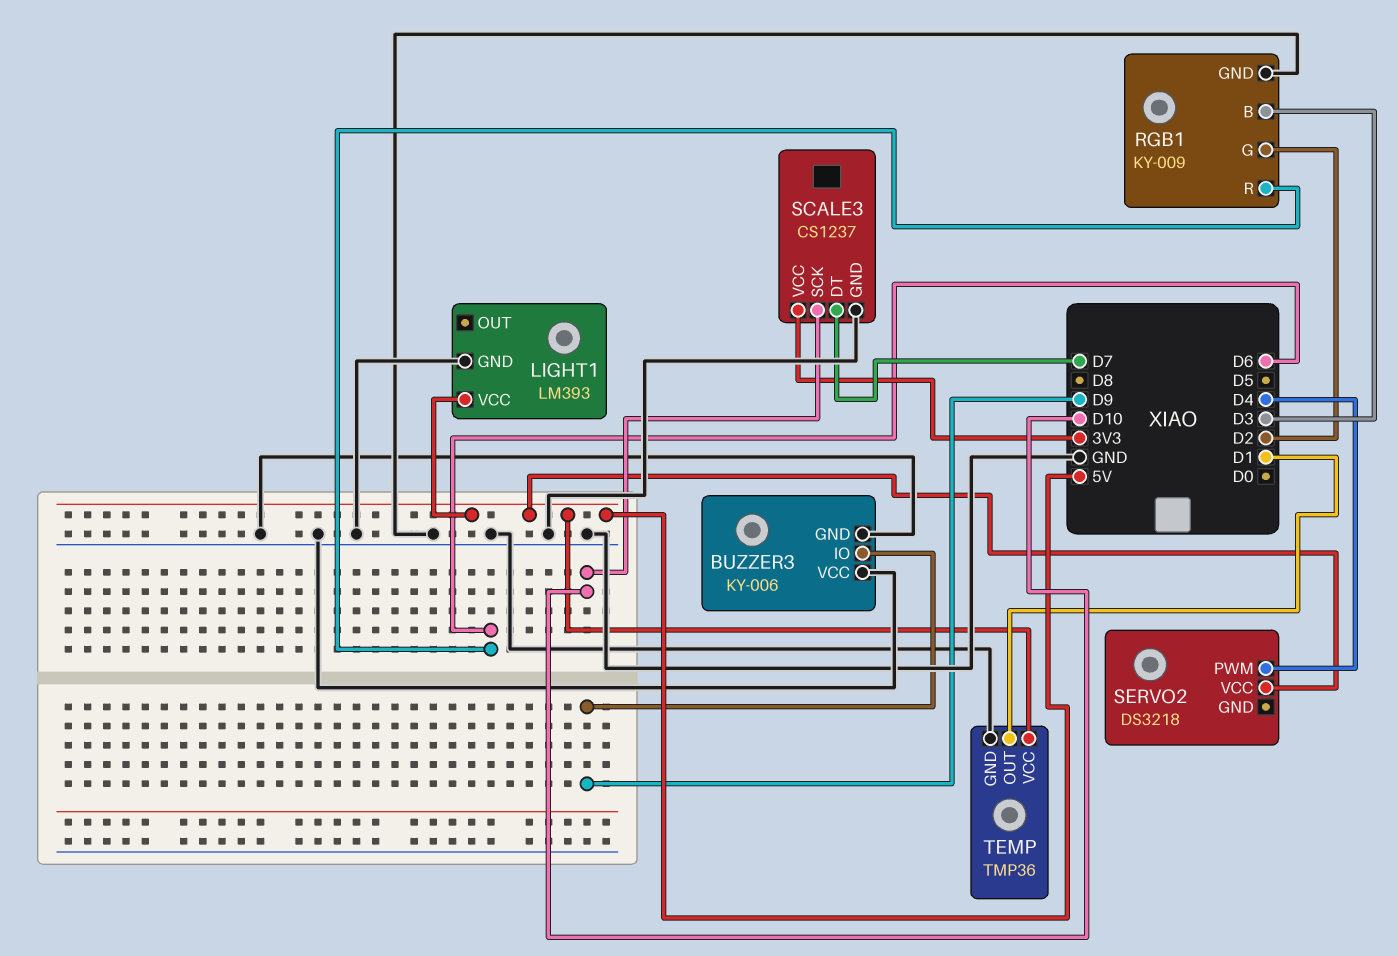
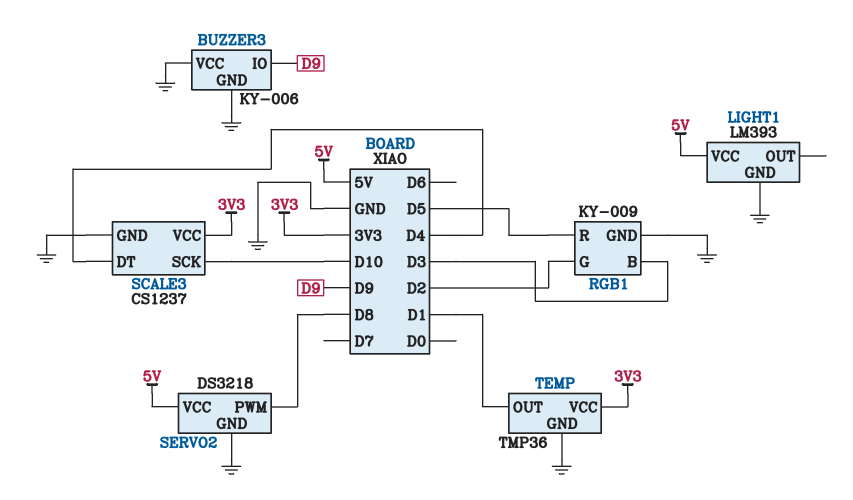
RGB1 pin R: D6 -> D5
SCALE3 pin DT: D7 -> D4
SERVO2 pin GND: none -> GND
SERVO2 pin PWM: D4 -> D8
TEMP pin VCC: 5V -> 3V3

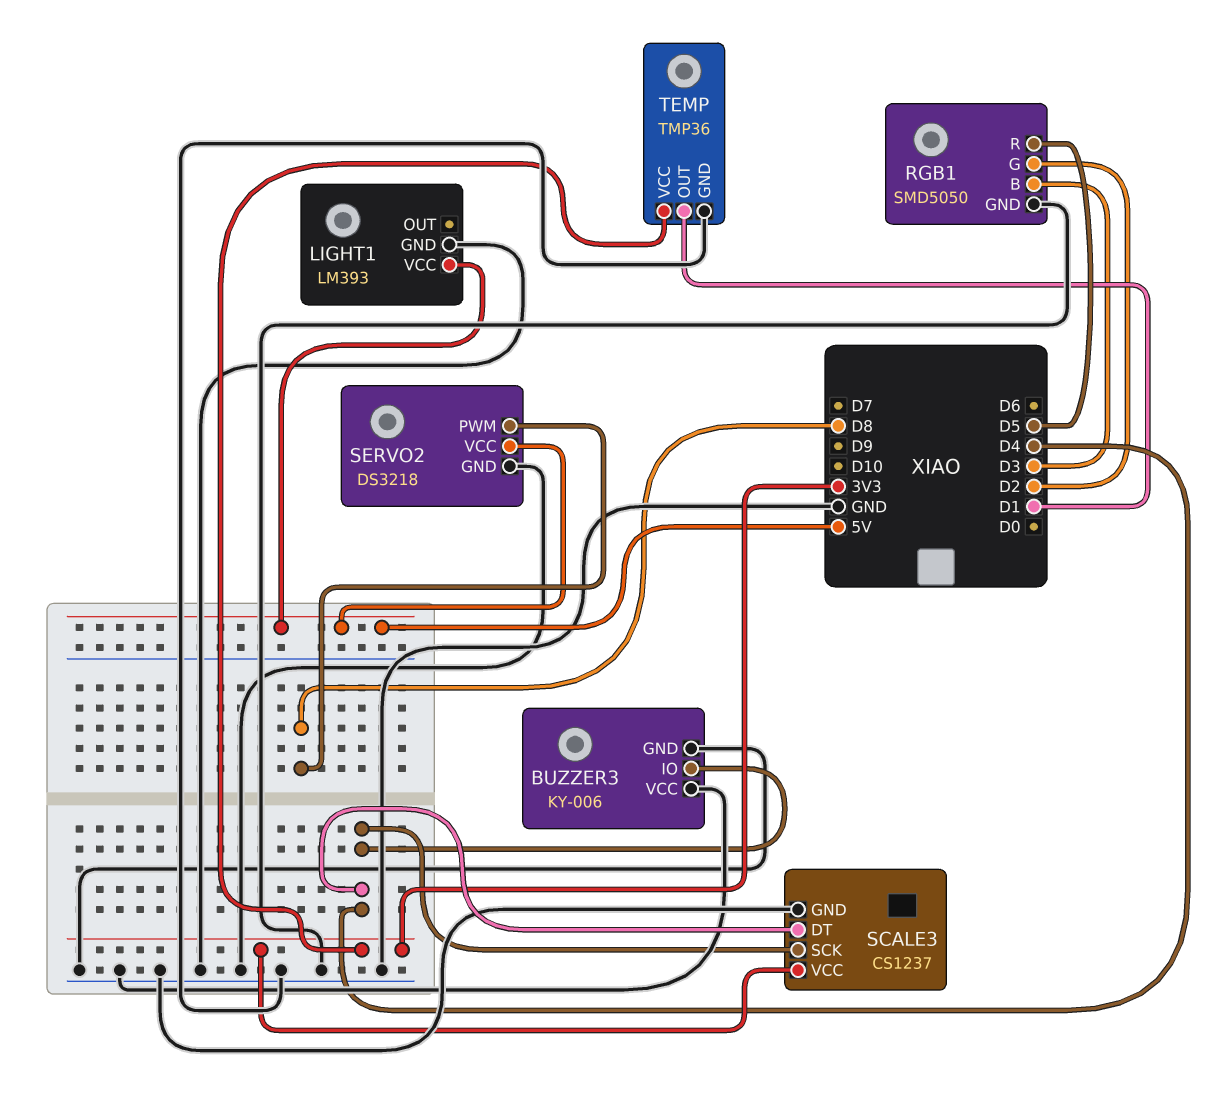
BUZZER3 pin IO: D9 -> D4
RGB1: KY-009 -> SMD5050
SCALE3 pin SCK: D10 -> D4

